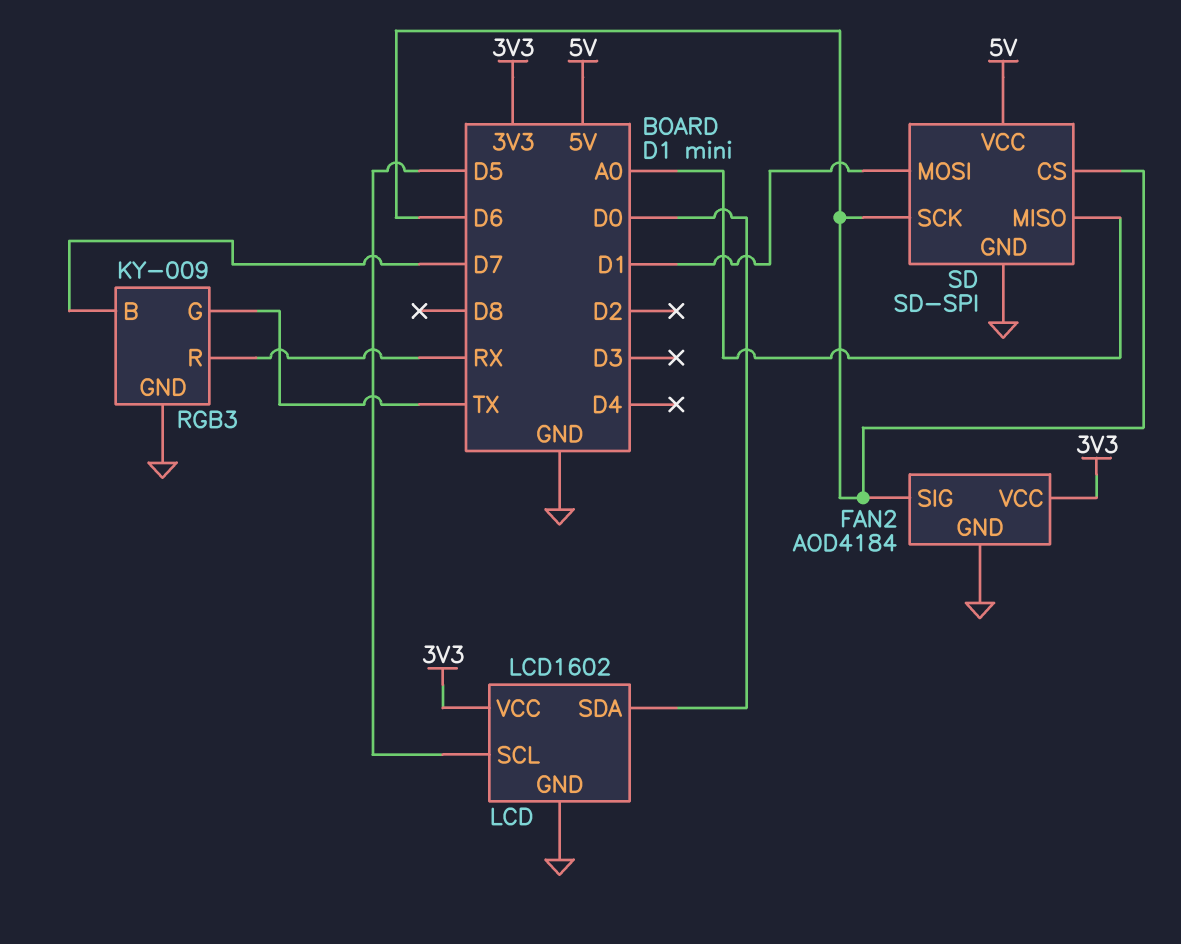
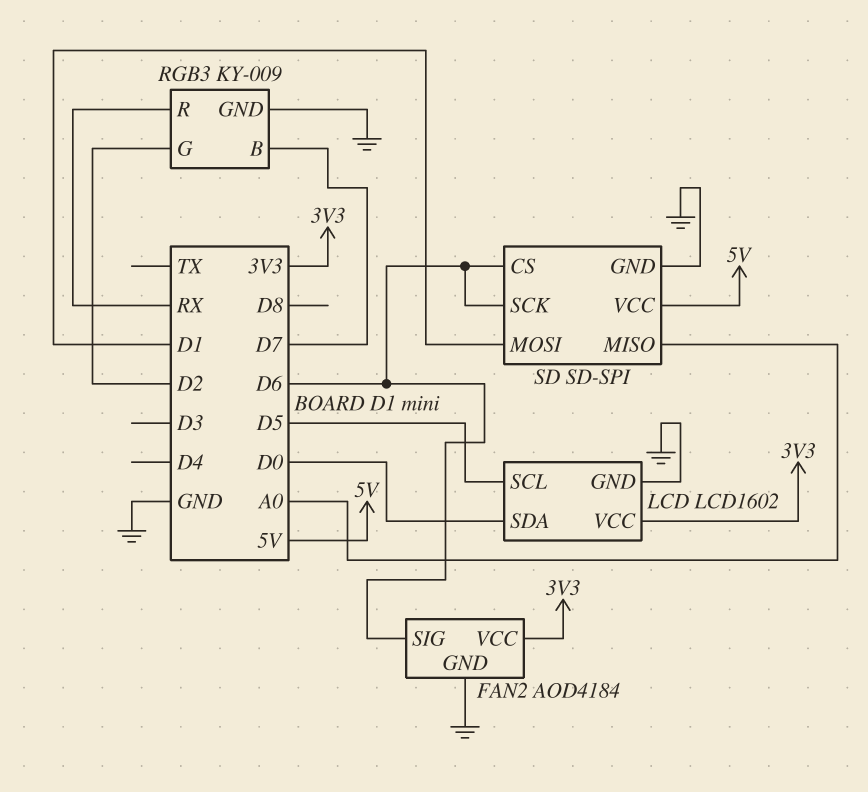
RGB3 pin G: TX -> D2

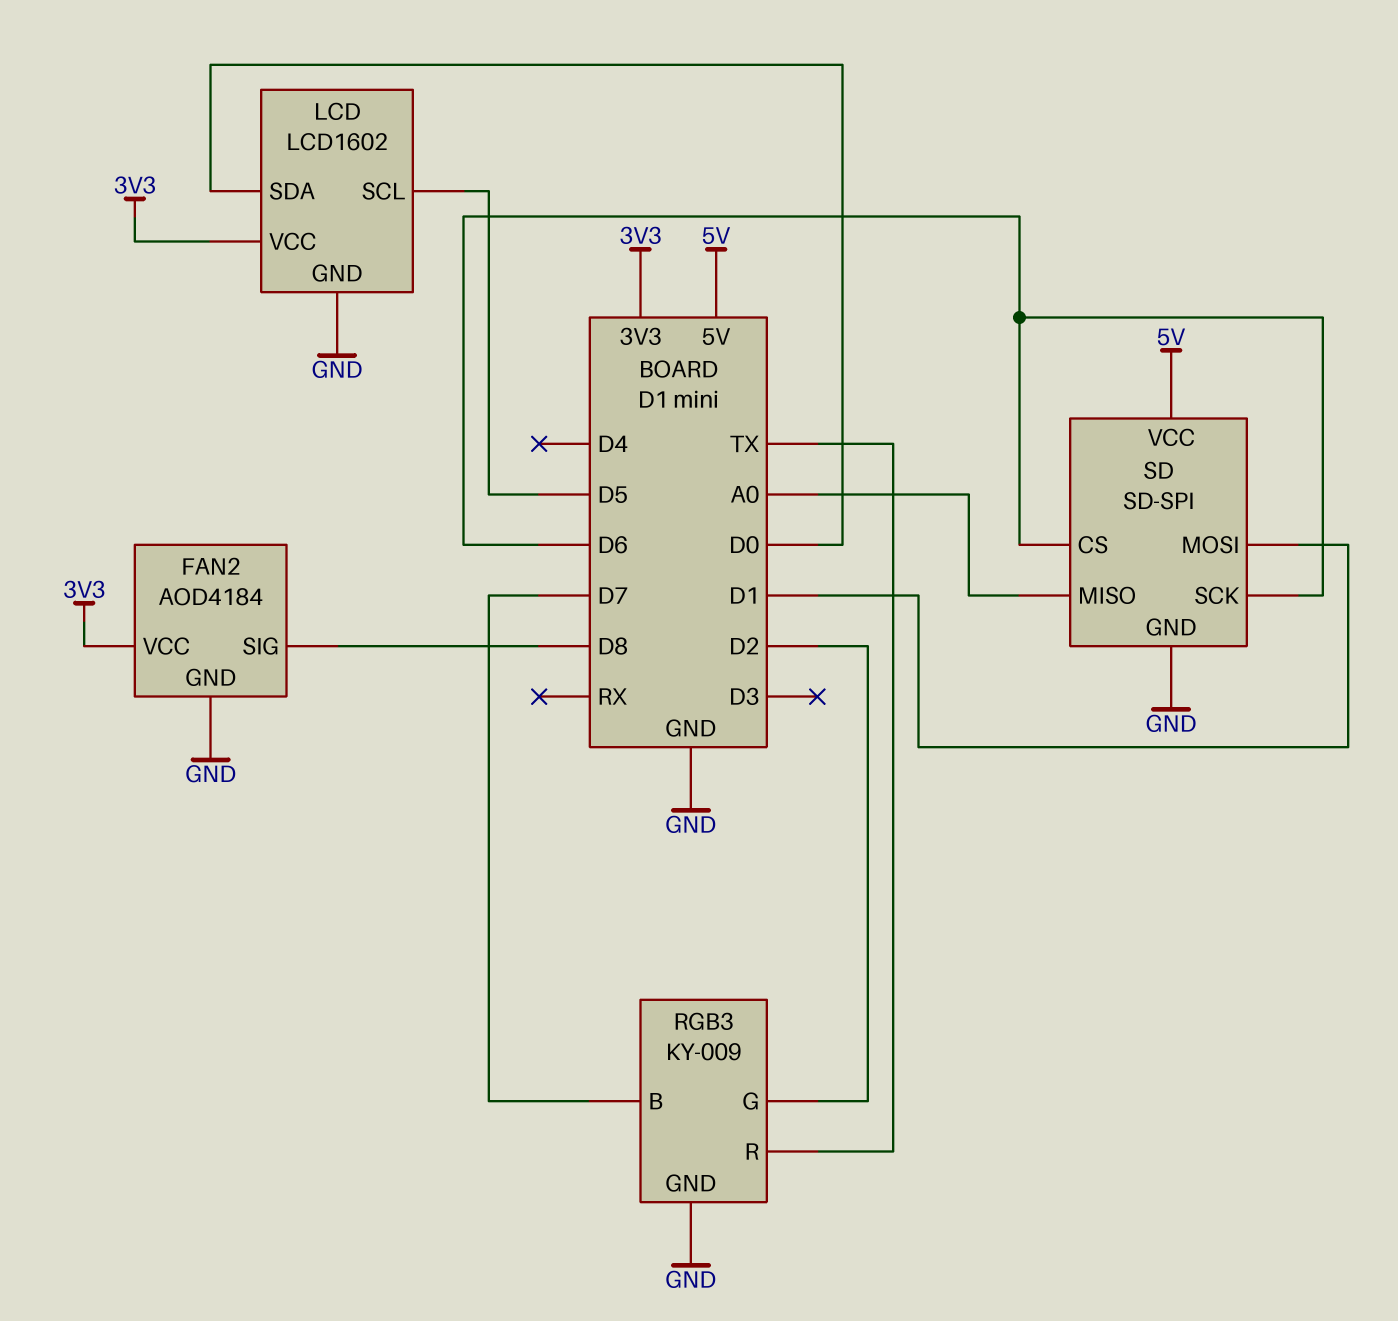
FAN2 pin SIG: D6 -> D8
RGB3 pin R: RX -> TX

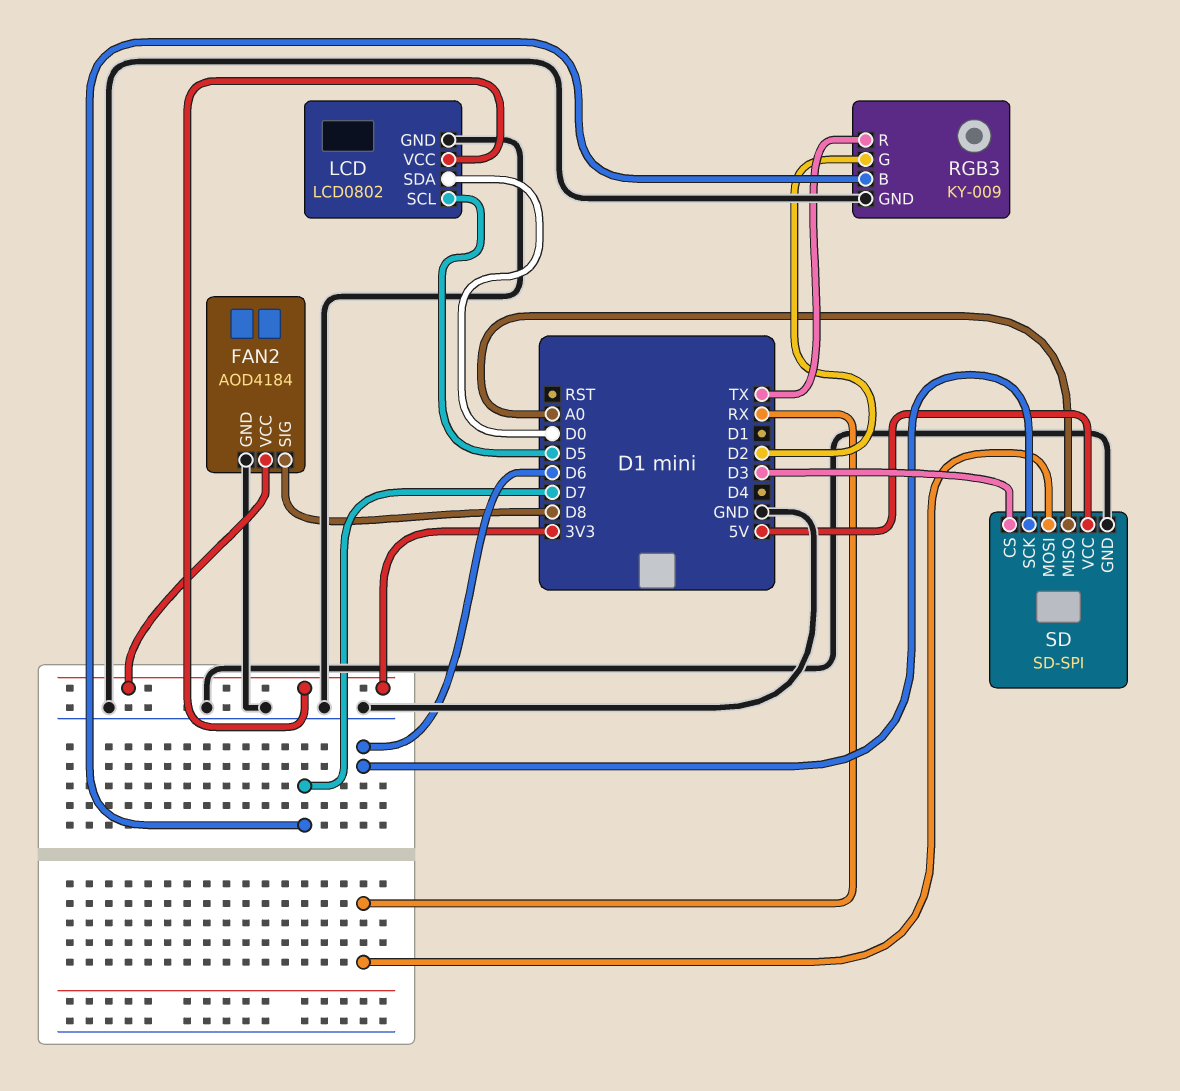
LCD: LCD1602 -> LCD0802
SD pin CS: D6 -> D3
SD pin MOSI: D1 -> RX

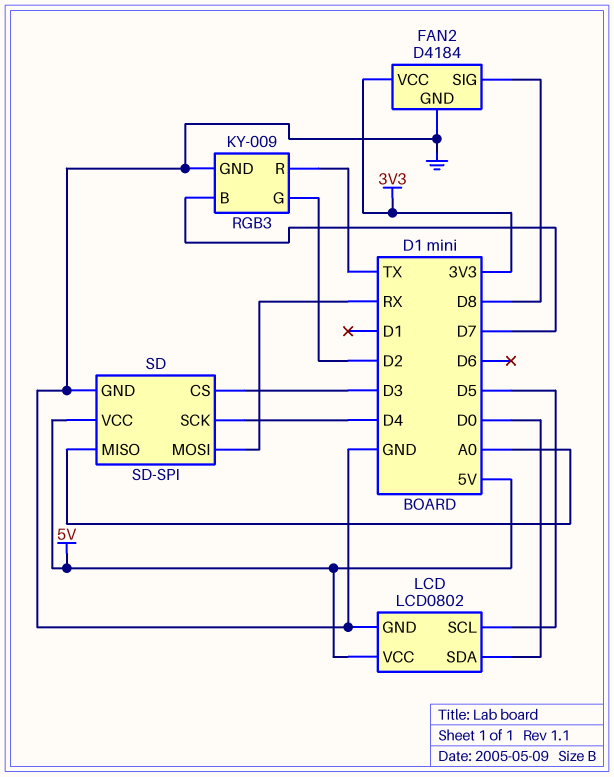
FAN2: AOD4184 -> D4184
LCD pin VCC: 3V3 -> 5V
SD pin SCK: D6 -> D4

